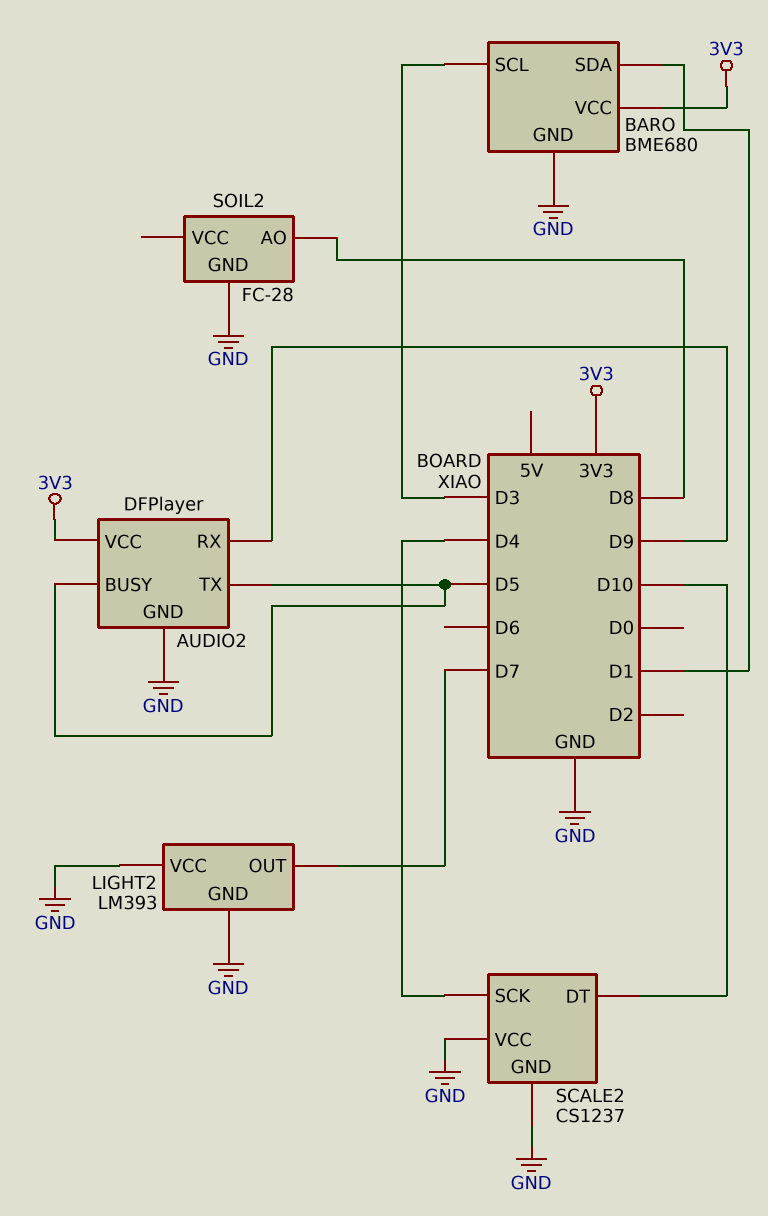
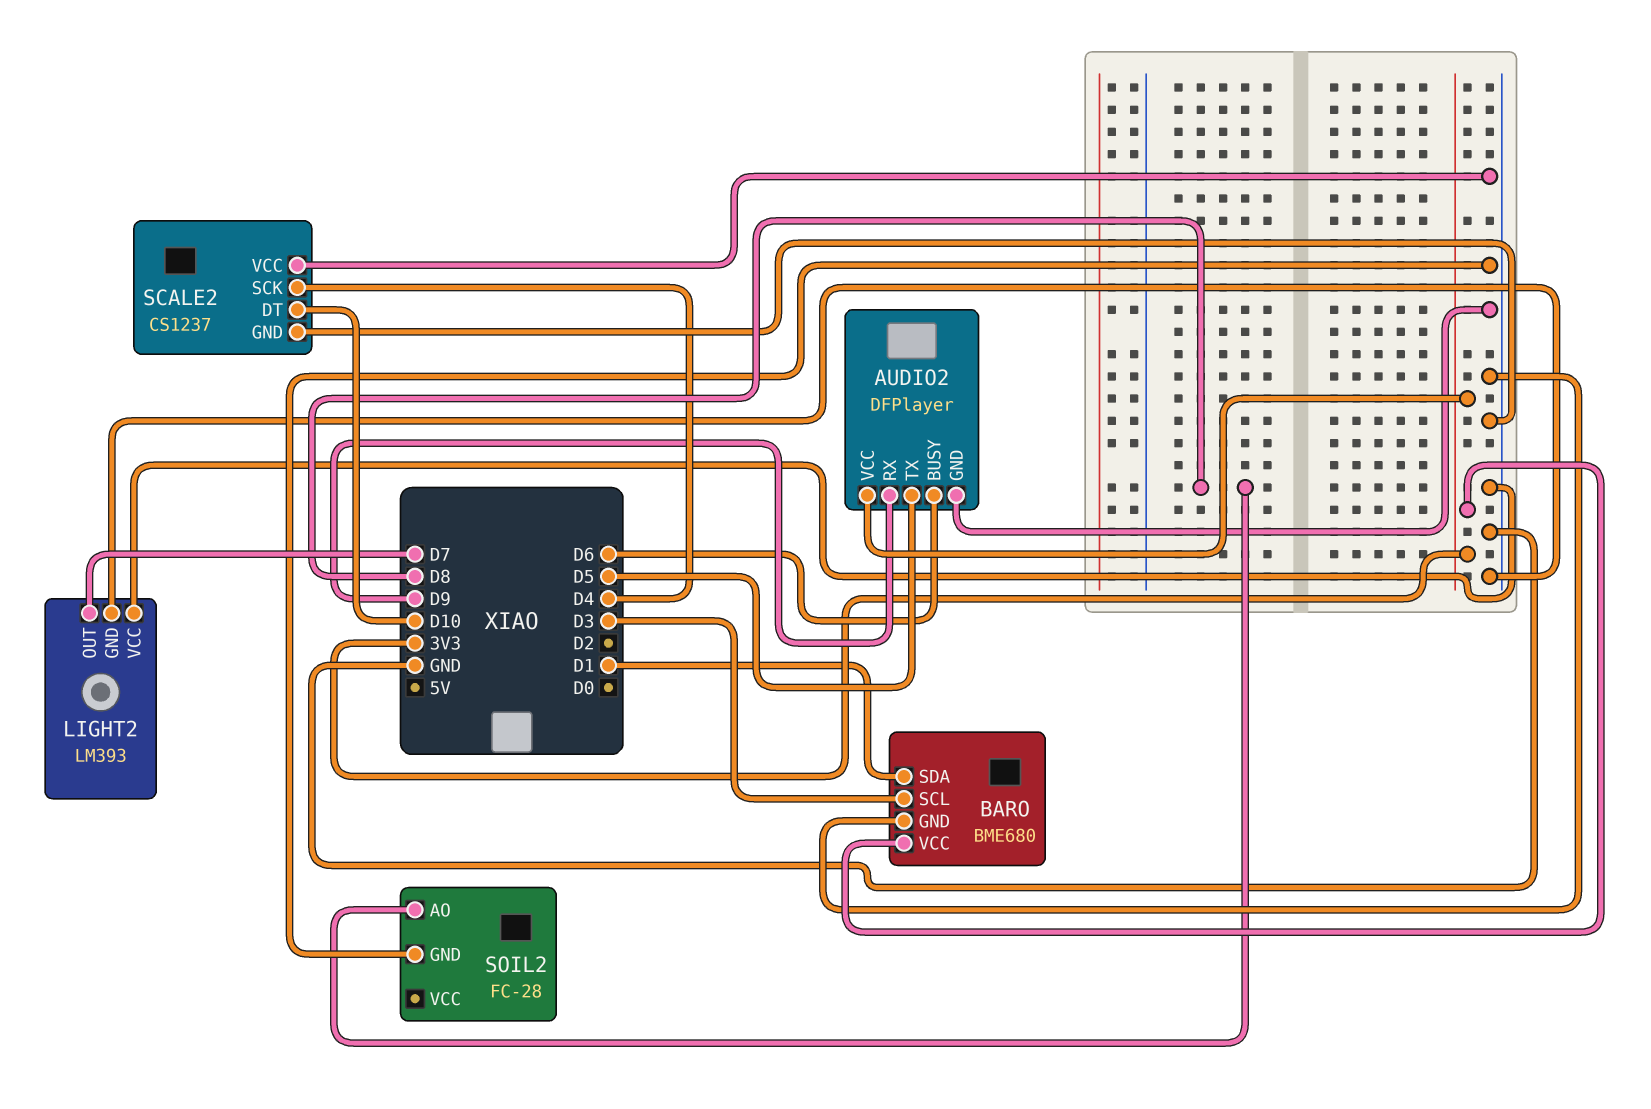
AUDIO2 pin BUSY: D5 -> D6

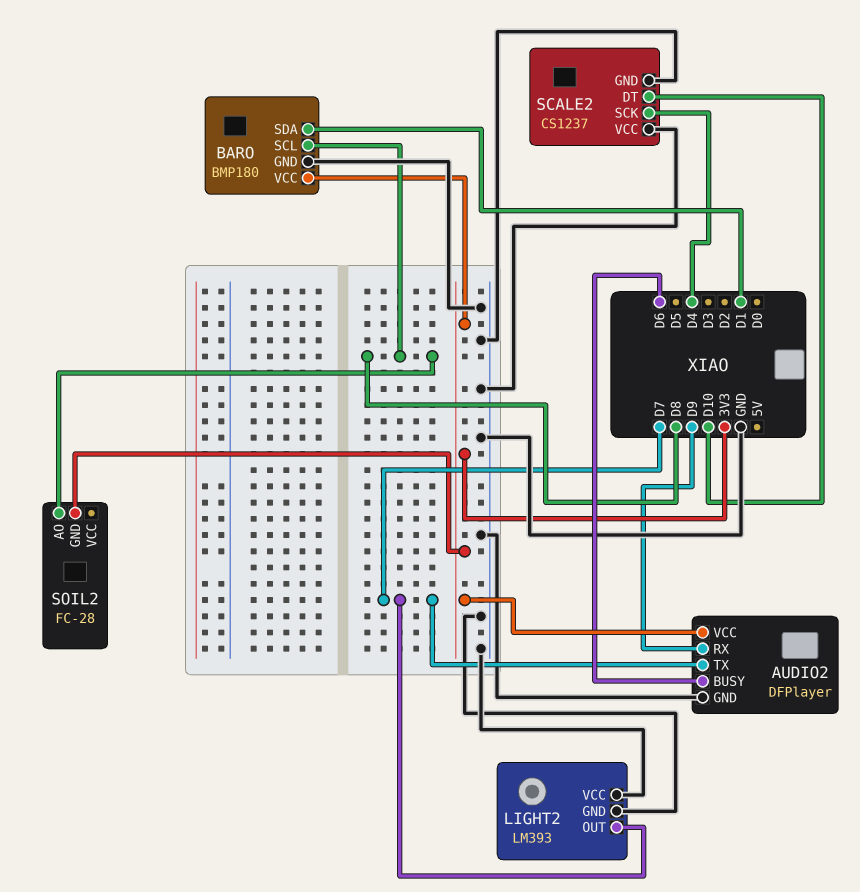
AUDIO2 pin TX: D5 -> D7
BARO: BME680 -> BMP180
BARO pin SCL: D3 -> D8
SOIL2 pin GND: GND -> 3V3

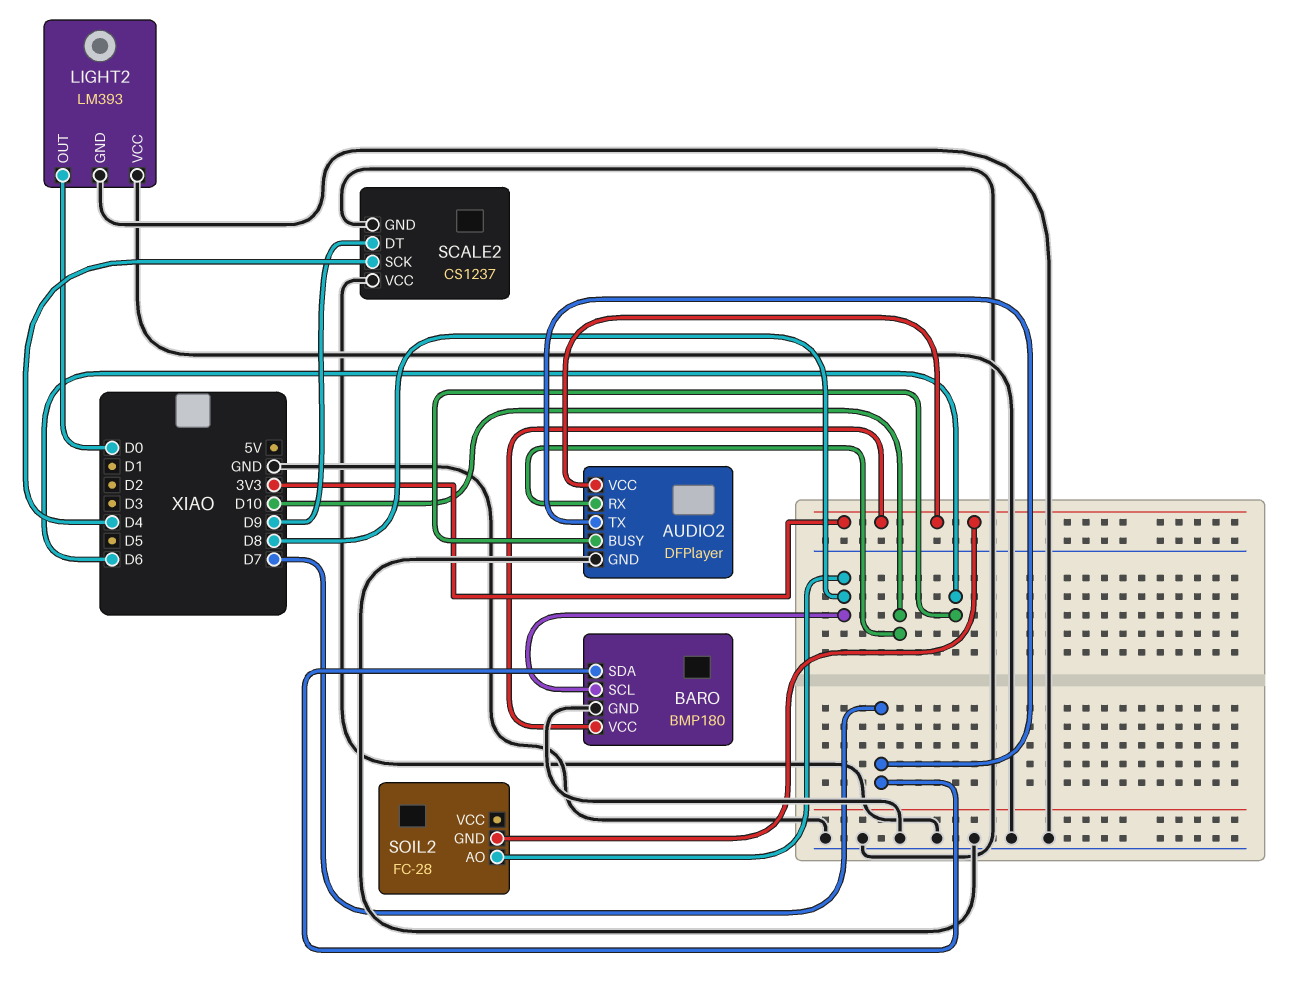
AUDIO2 pin RX: D9 -> D10
BARO pin SDA: D1 -> D7
LIGHT2 pin OUT: D7 -> D0
SCALE2 pin DT: D10 -> D9

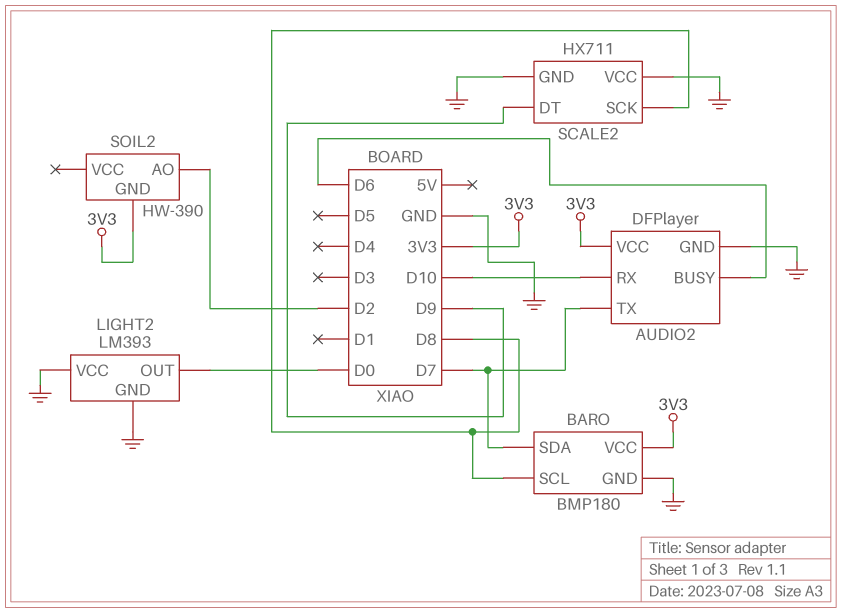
SCALE2: CS1237 -> HX711
SCALE2 pin SCK: D4 -> D8
SOIL2: FC-28 -> HW-390
SOIL2 pin AO: D8 -> D2

